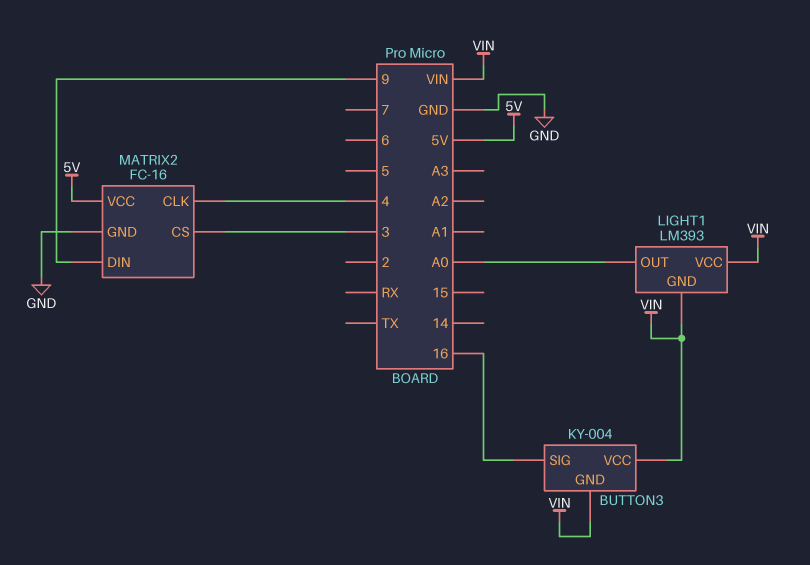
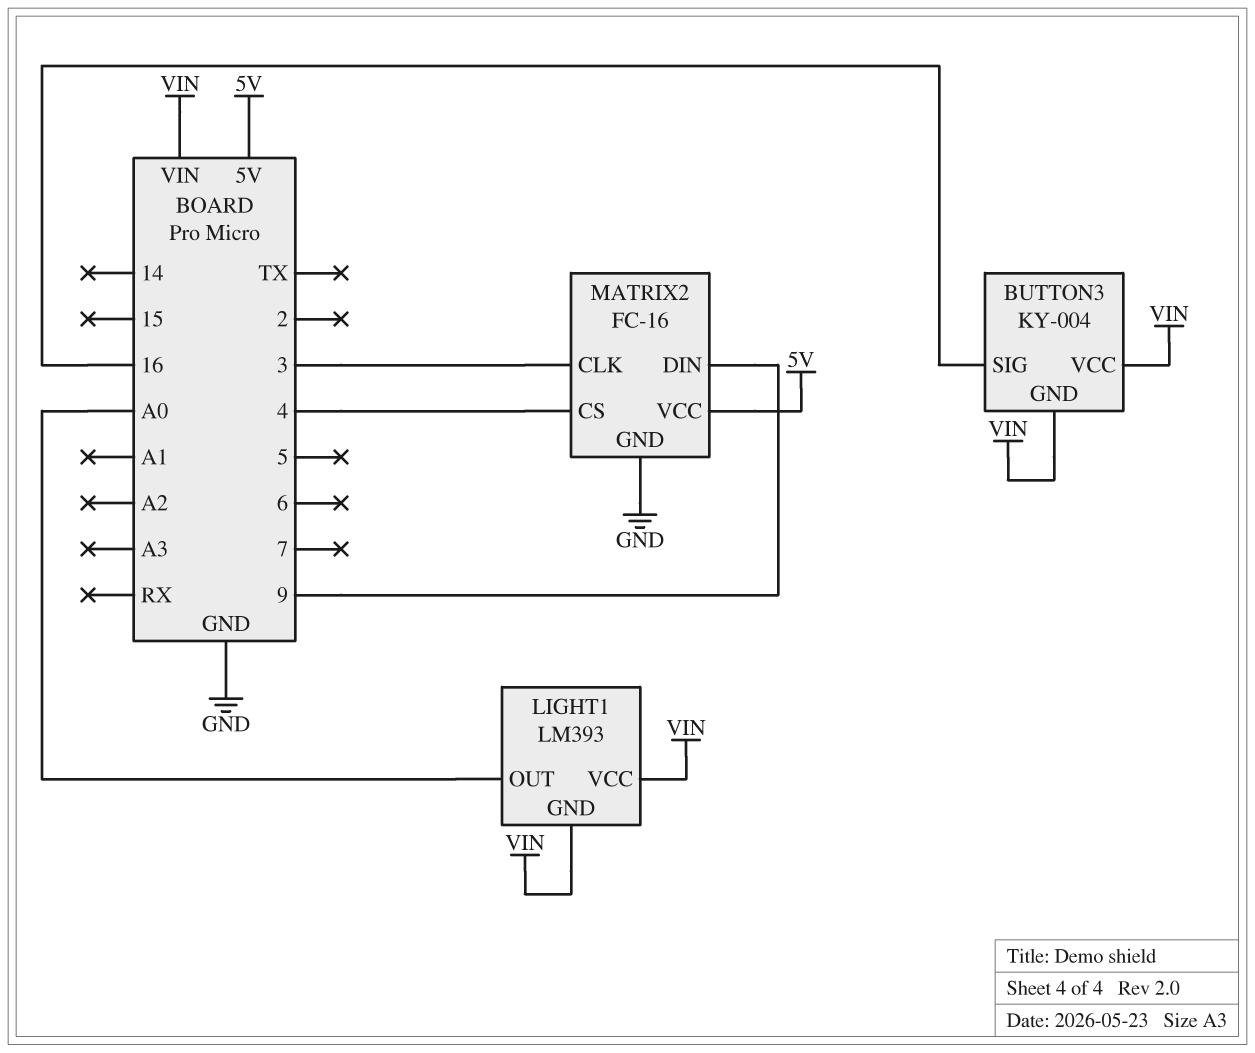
MATRIX2 pin CLK: 4 -> 3
MATRIX2 pin CS: 3 -> 4

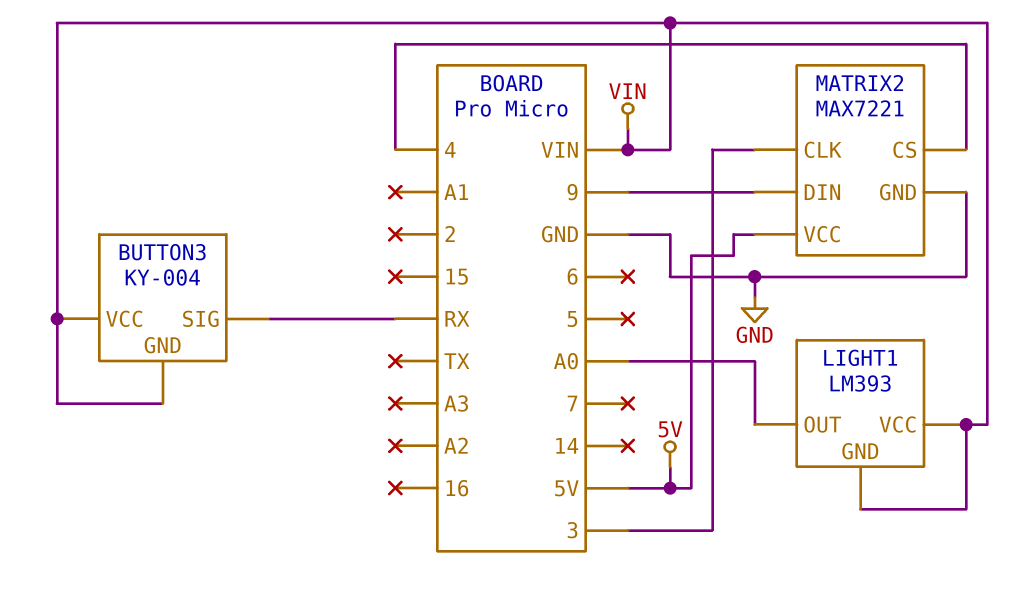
BUTTON3 pin SIG: 16 -> RX
MATRIX2: FC-16 -> MAX7221

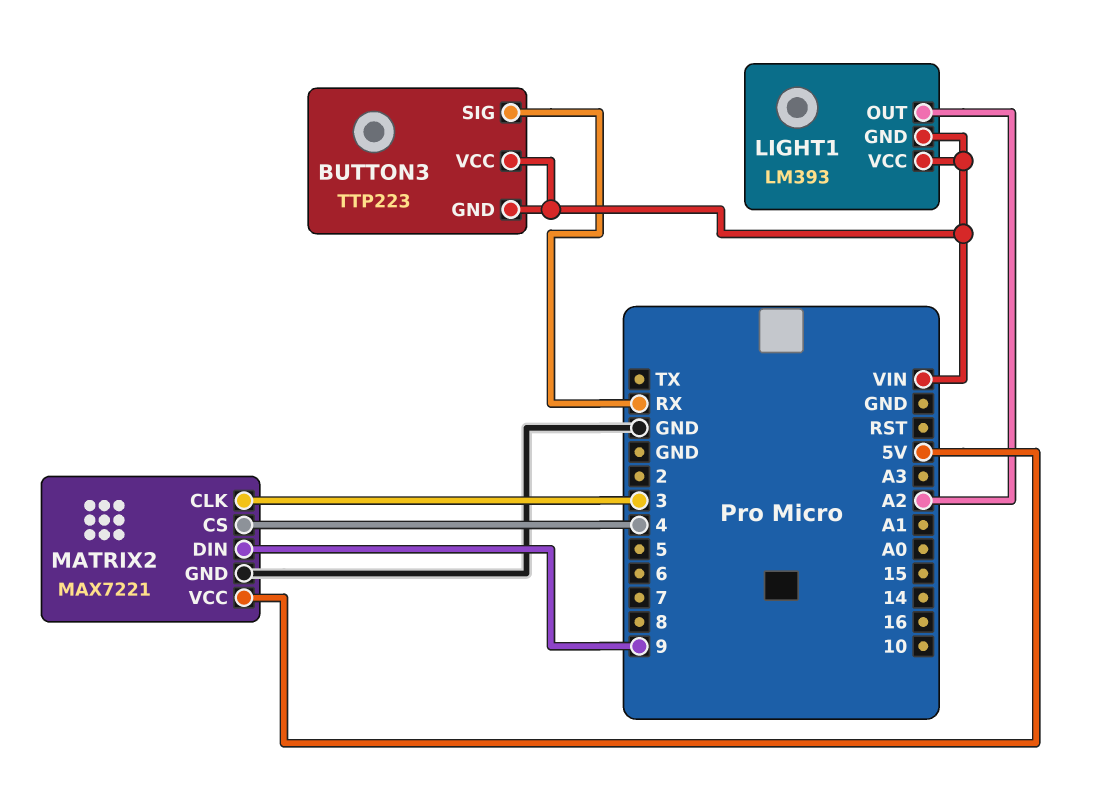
BUTTON3: KY-004 -> TTP223
LIGHT1 pin OUT: A0 -> A2

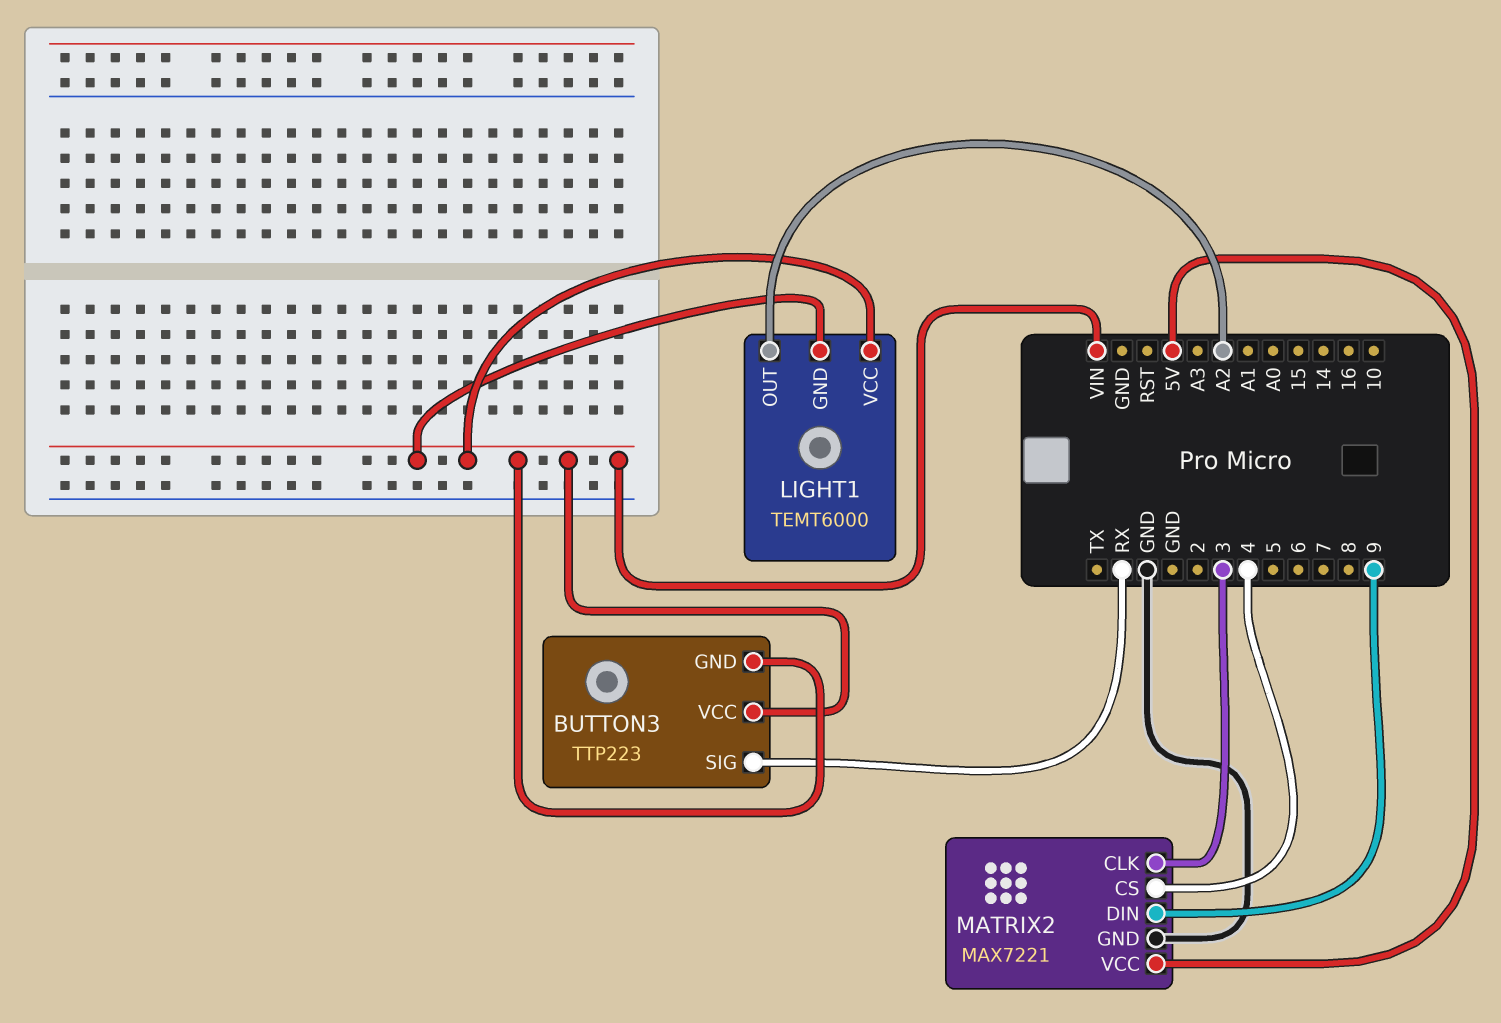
LIGHT1: LM393 -> TEMT6000

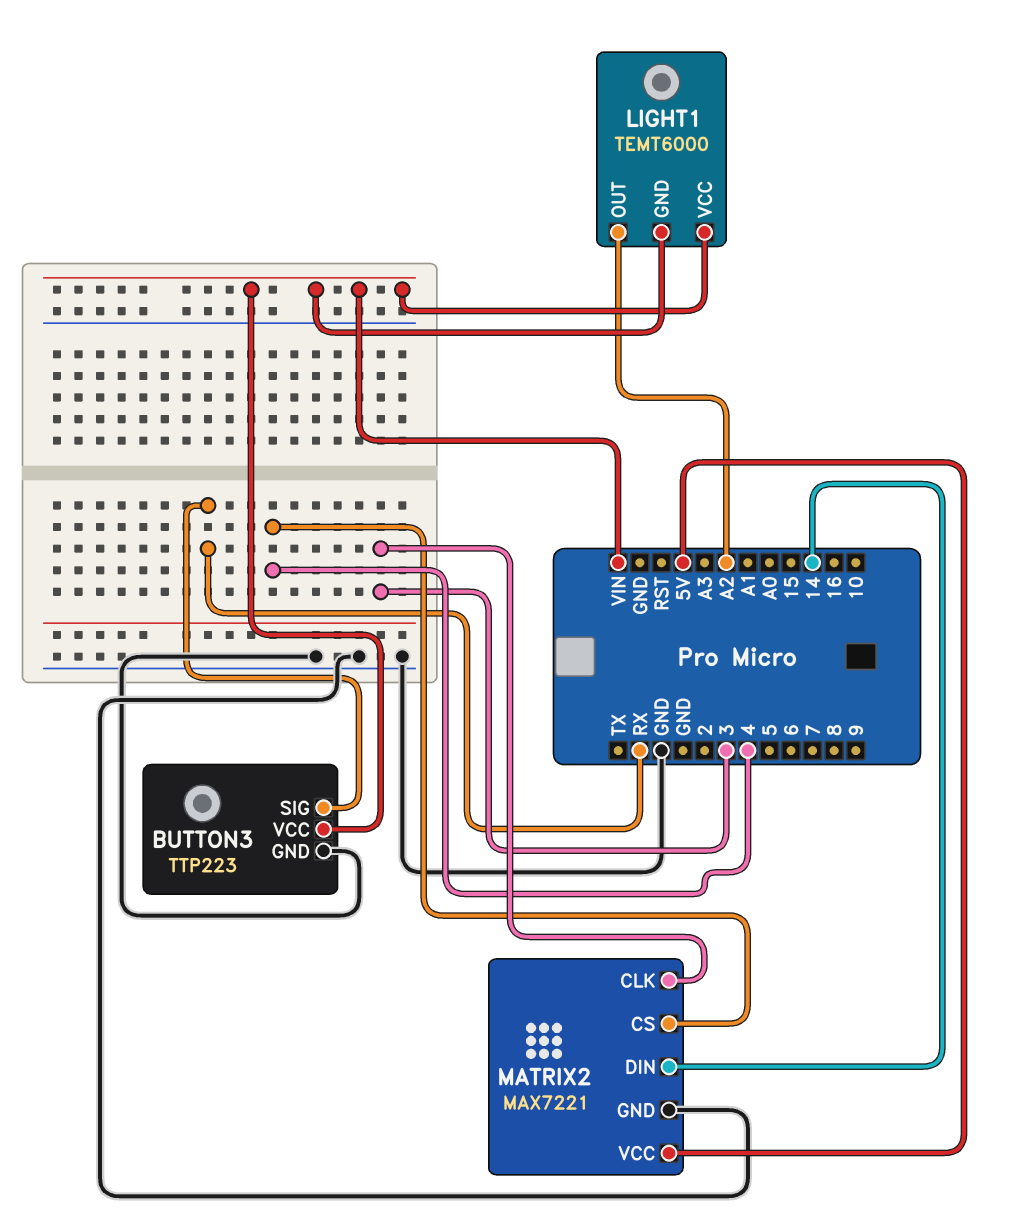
BUTTON3 pin GND: VIN -> GND
MATRIX2 pin DIN: 9 -> 14

